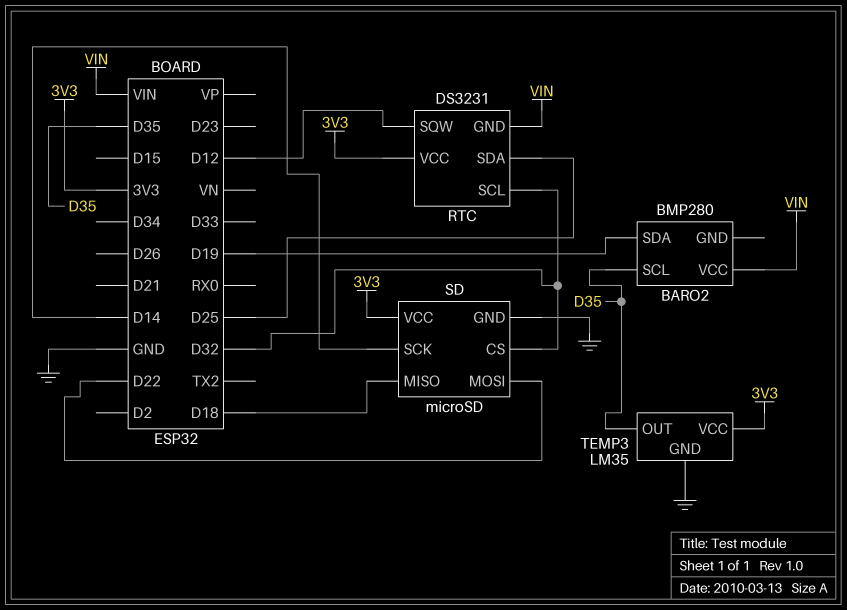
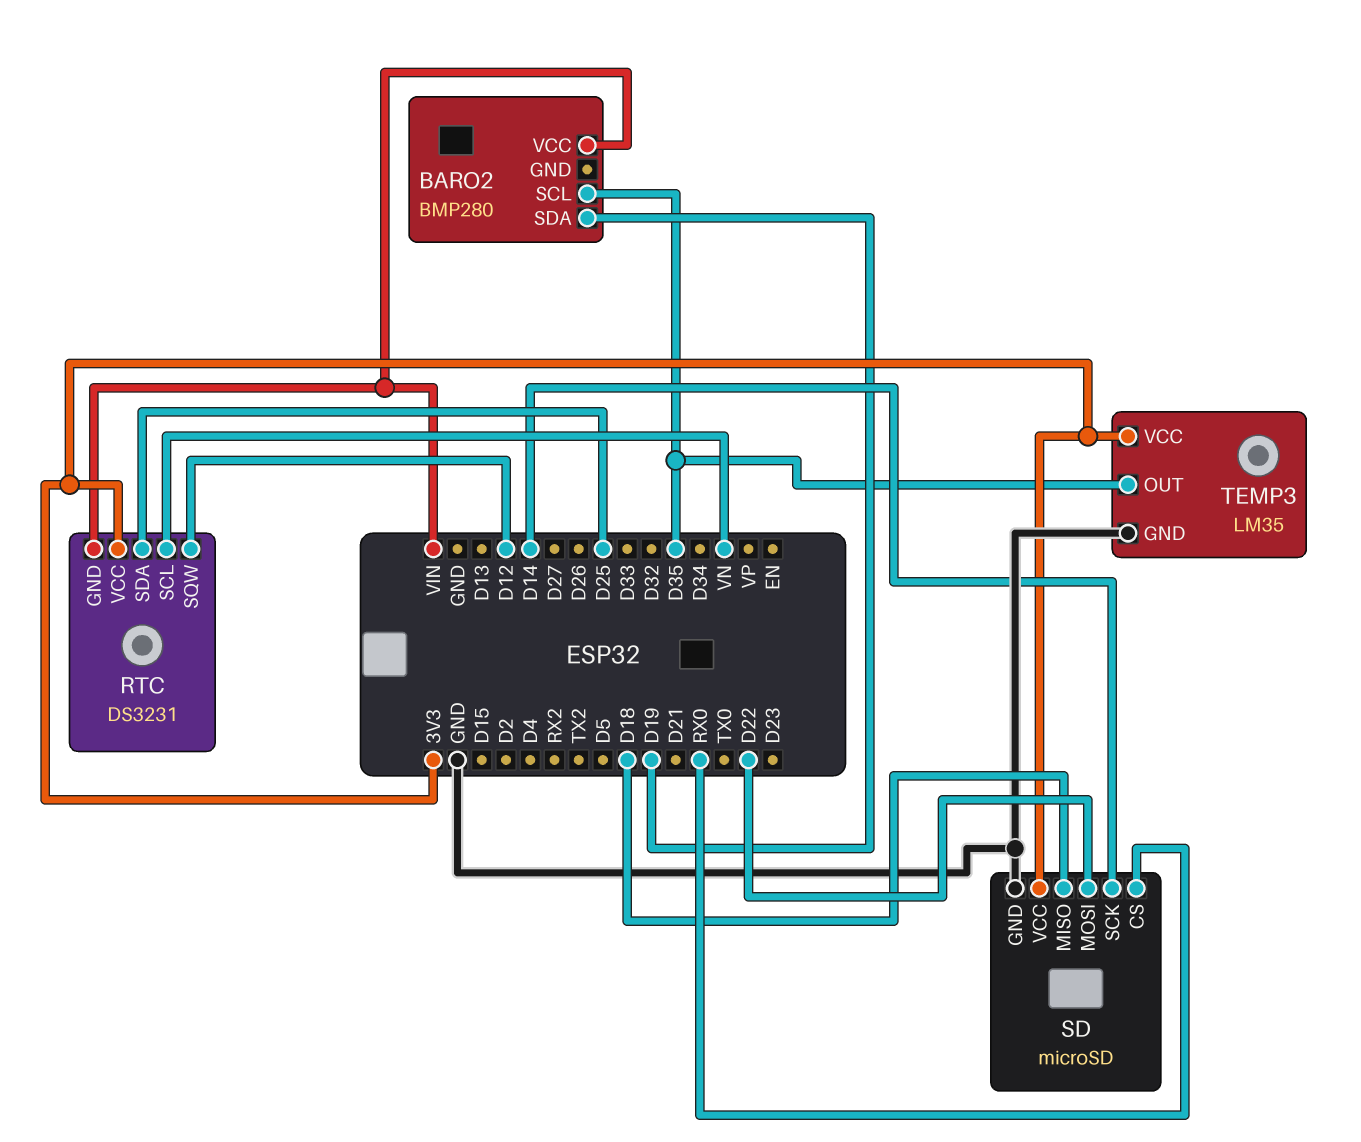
RTC pin SCL: D32 -> VN
SD pin CS: D32 -> RX0

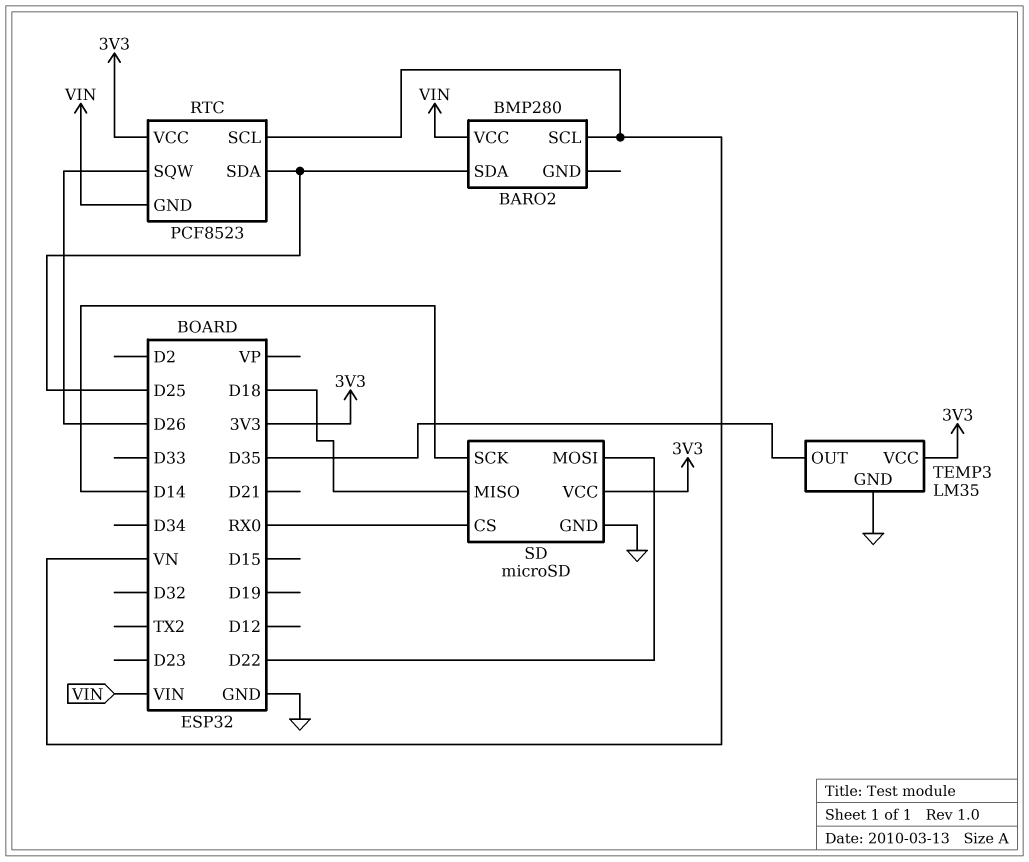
BARO2 pin SCL: D35 -> VN
BARO2 pin SDA: D19 -> D25
RTC: DS3231 -> PCF8523
RTC pin SQW: D12 -> D26

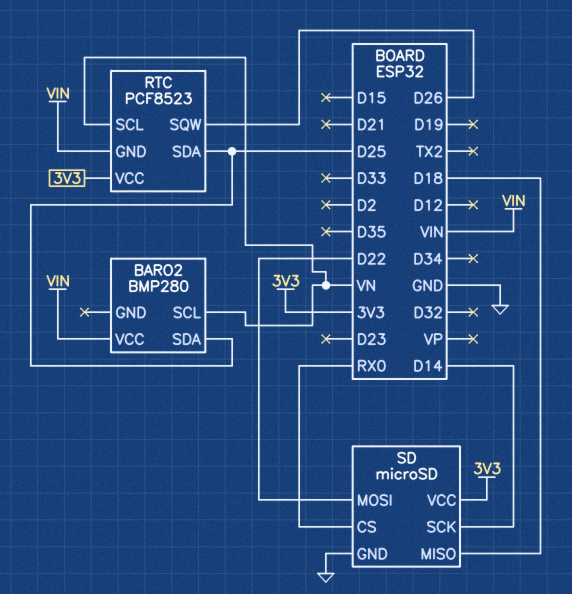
TEMP3: LM35 -> none
TEMP3 pin GND: GND -> none
TEMP3 pin OUT: D35 -> none
TEMP3 pin VCC: 3V3 -> none

